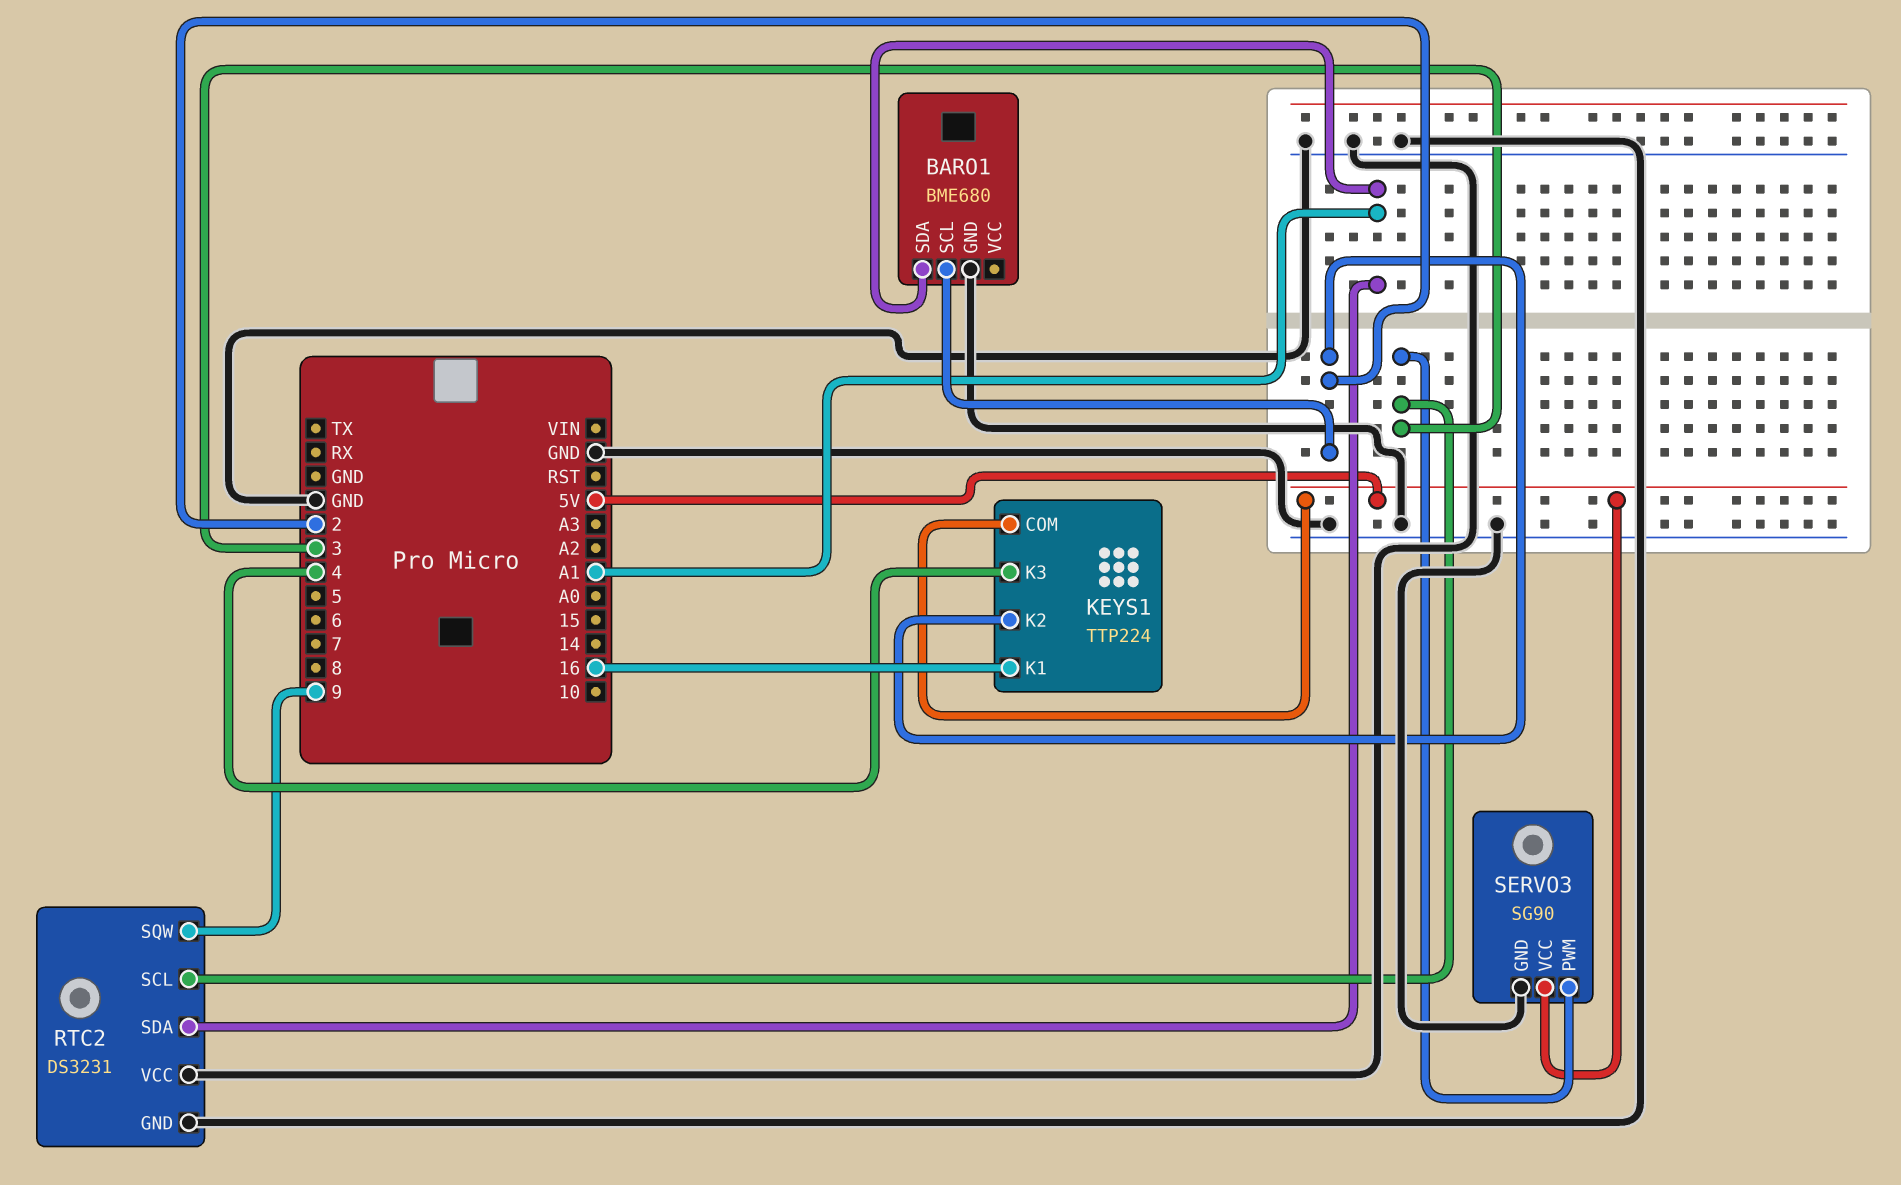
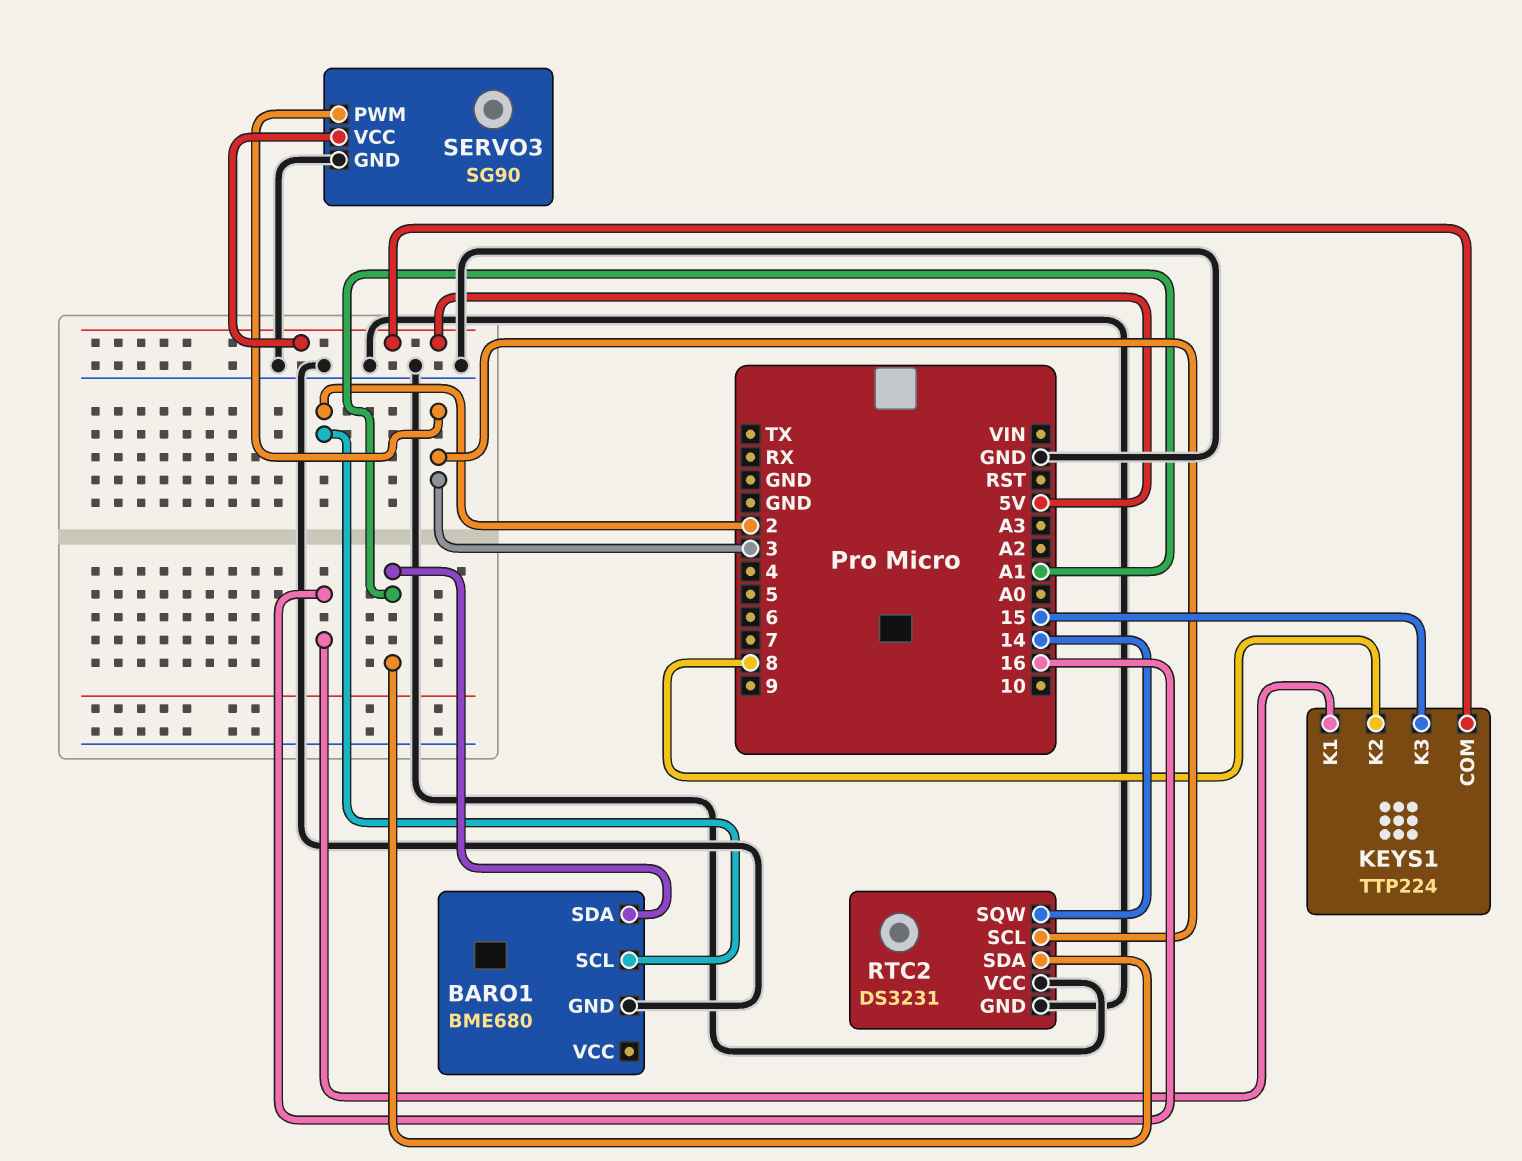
KEYS1 pin K2: 2 -> 8
KEYS1 pin K3: 4 -> 15
RTC2 pin SQW: 9 -> 14

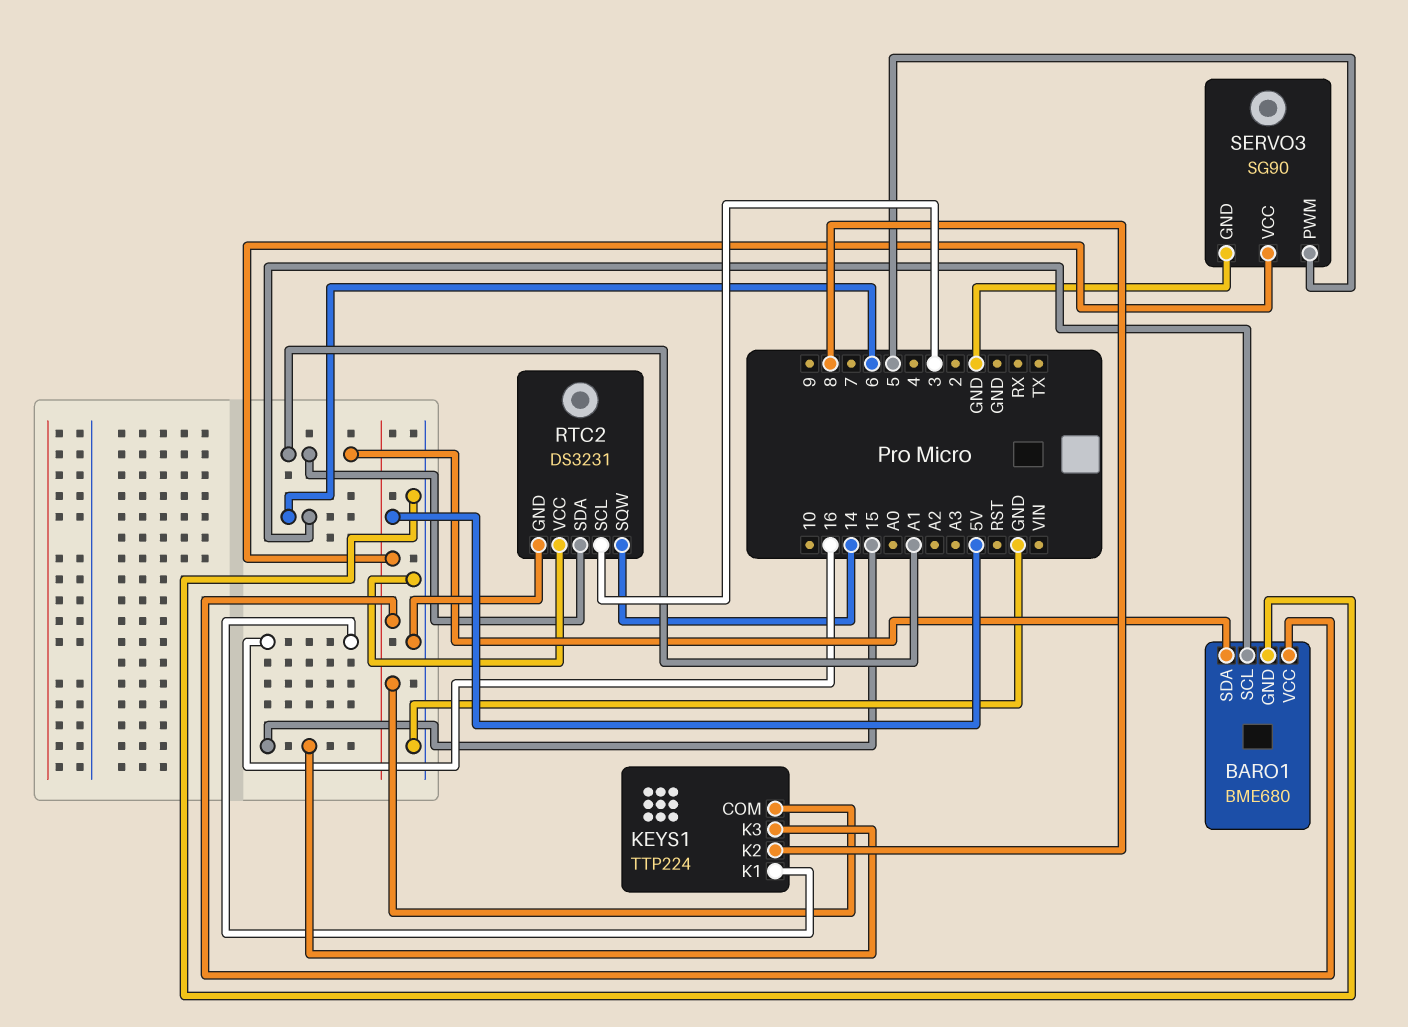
BARO1 pin SCL: 2 -> 6
BARO1 pin VCC: none -> 5V
SERVO3 pin PWM: 3 -> 5

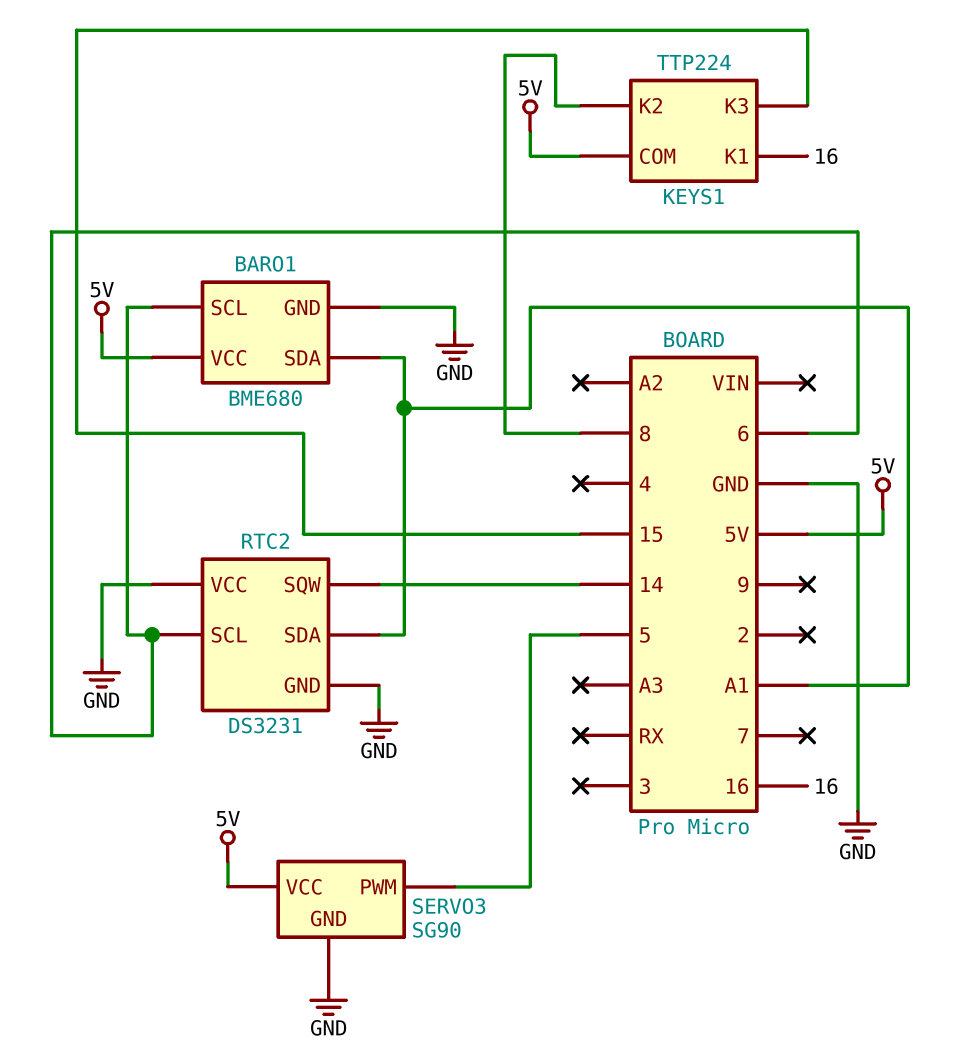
RTC2 pin SCL: 3 -> 6

